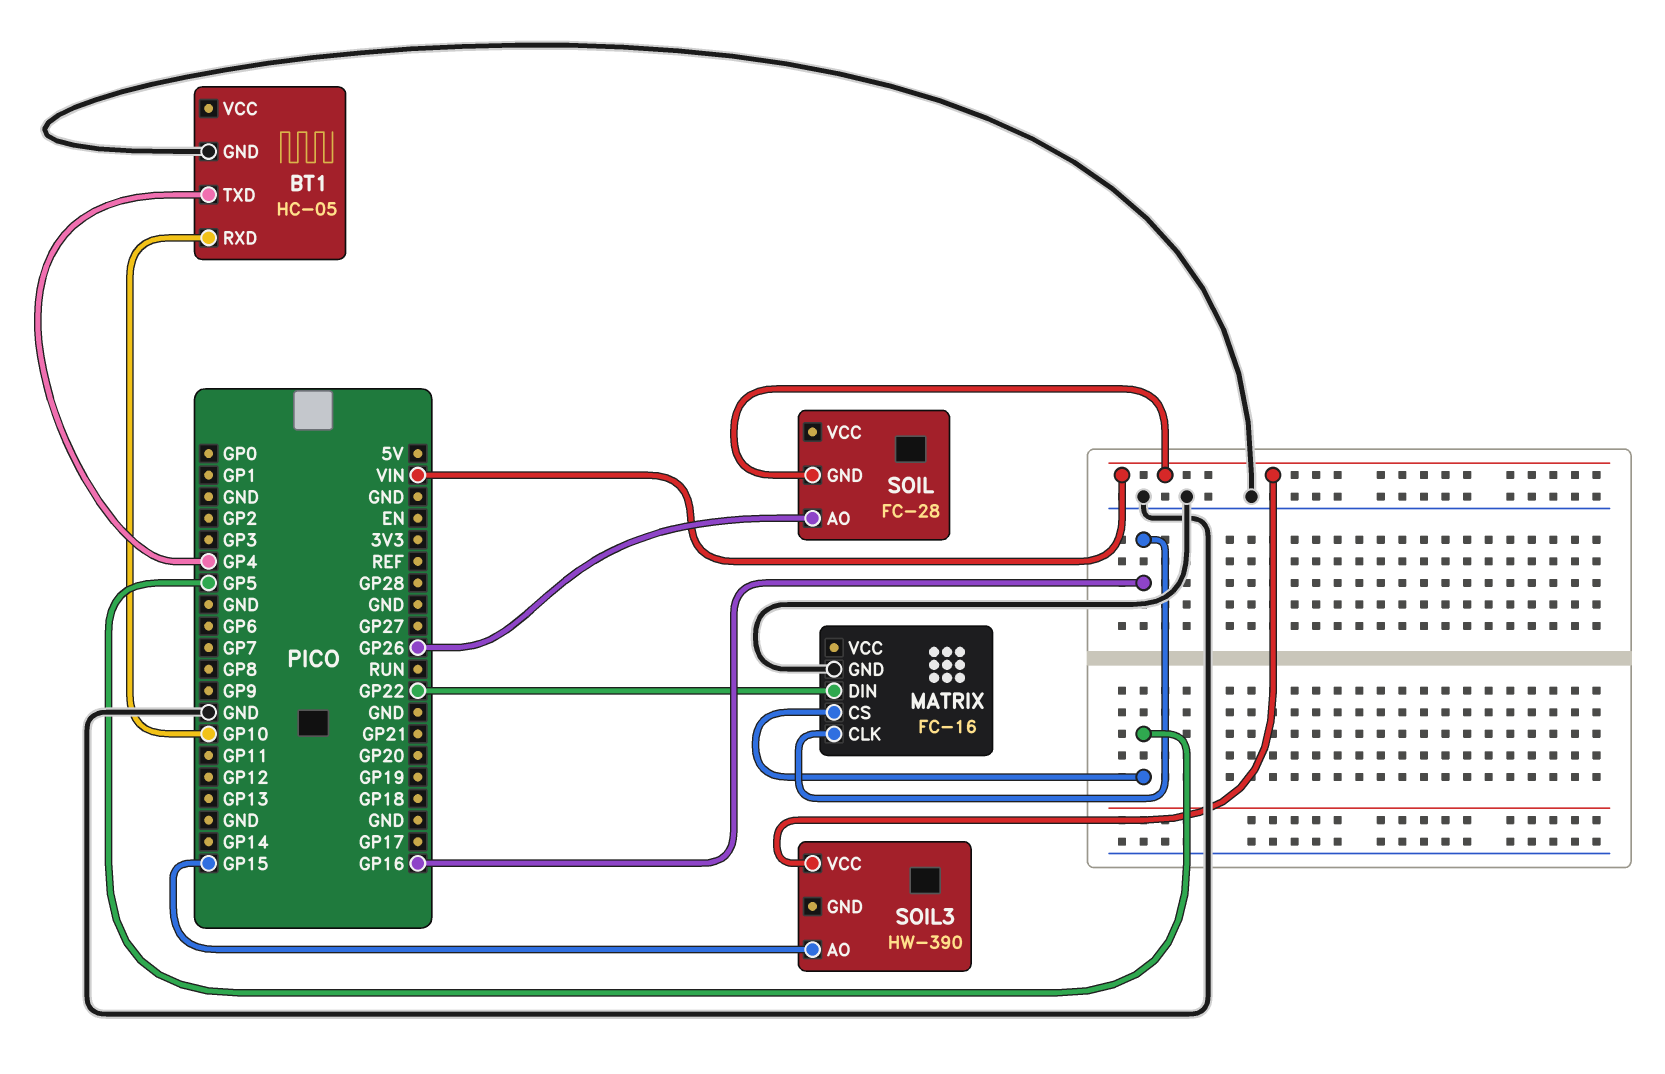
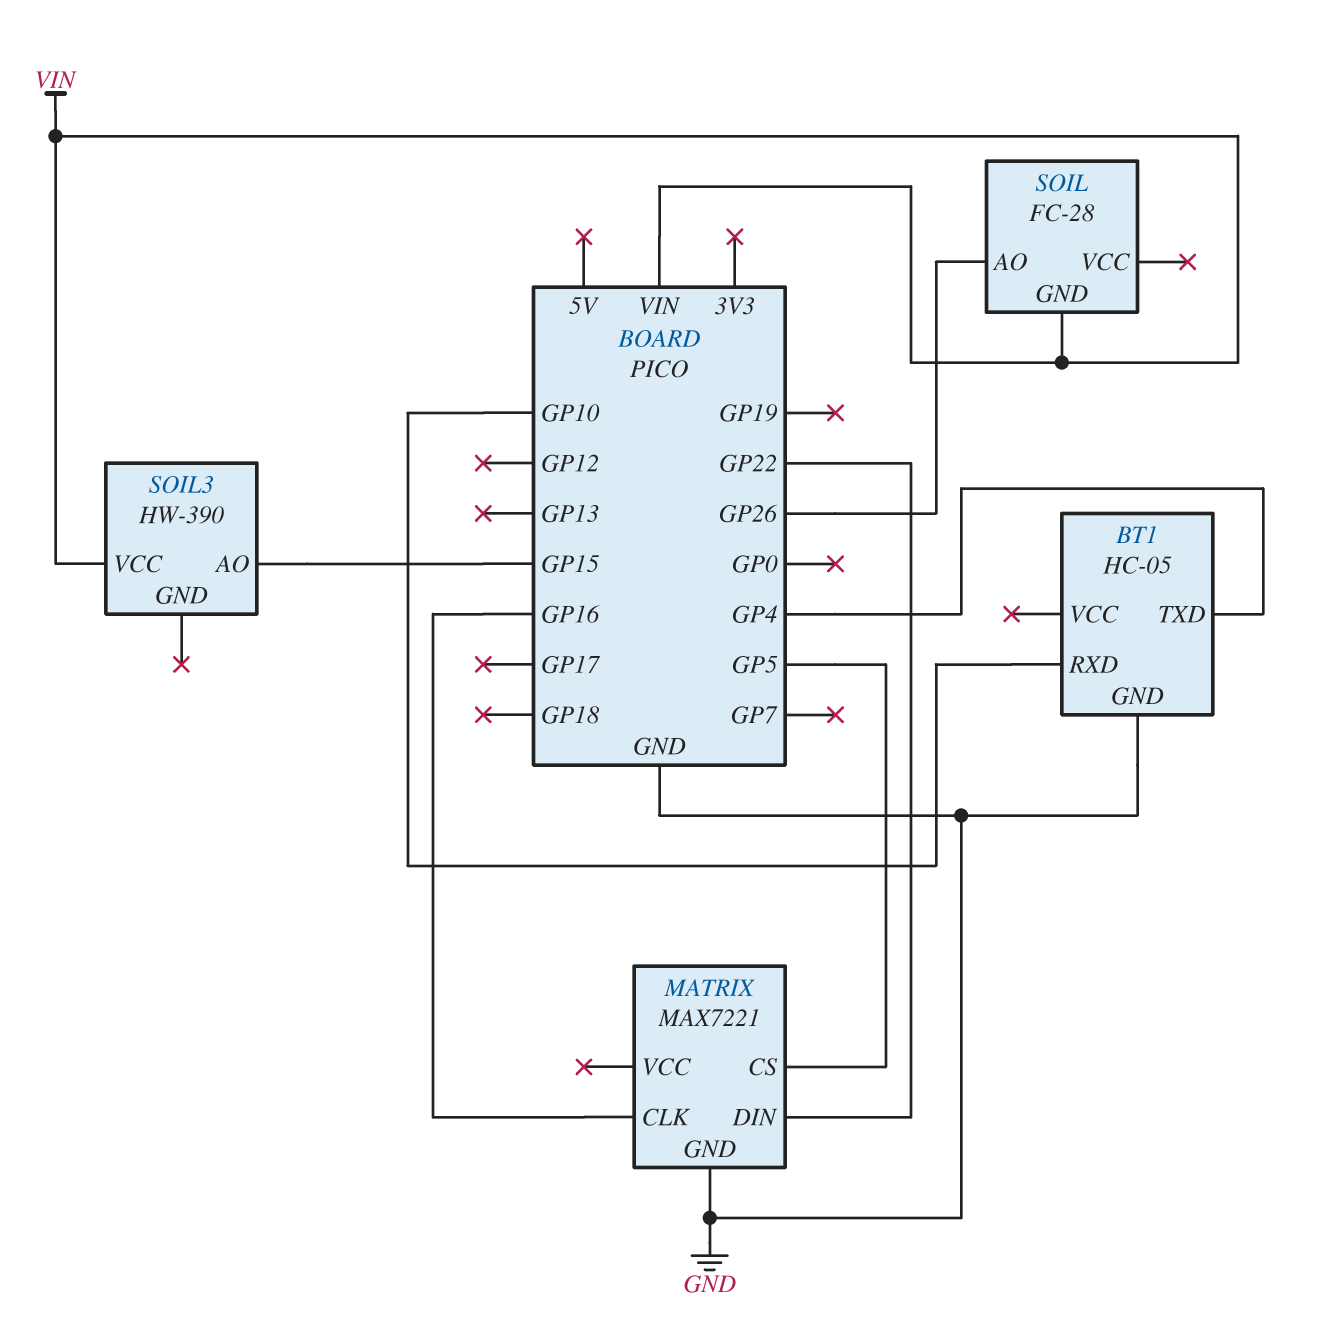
MATRIX: FC-16 -> MAX7221

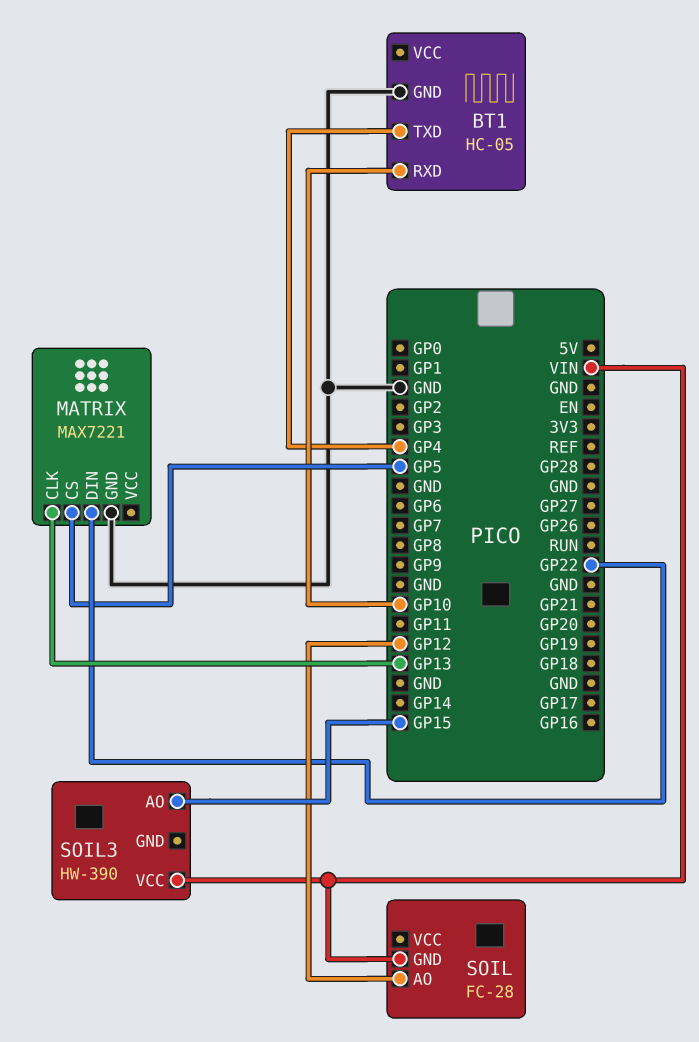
MATRIX pin CLK: GP16 -> GP13
SOIL pin AO: GP26 -> GP12

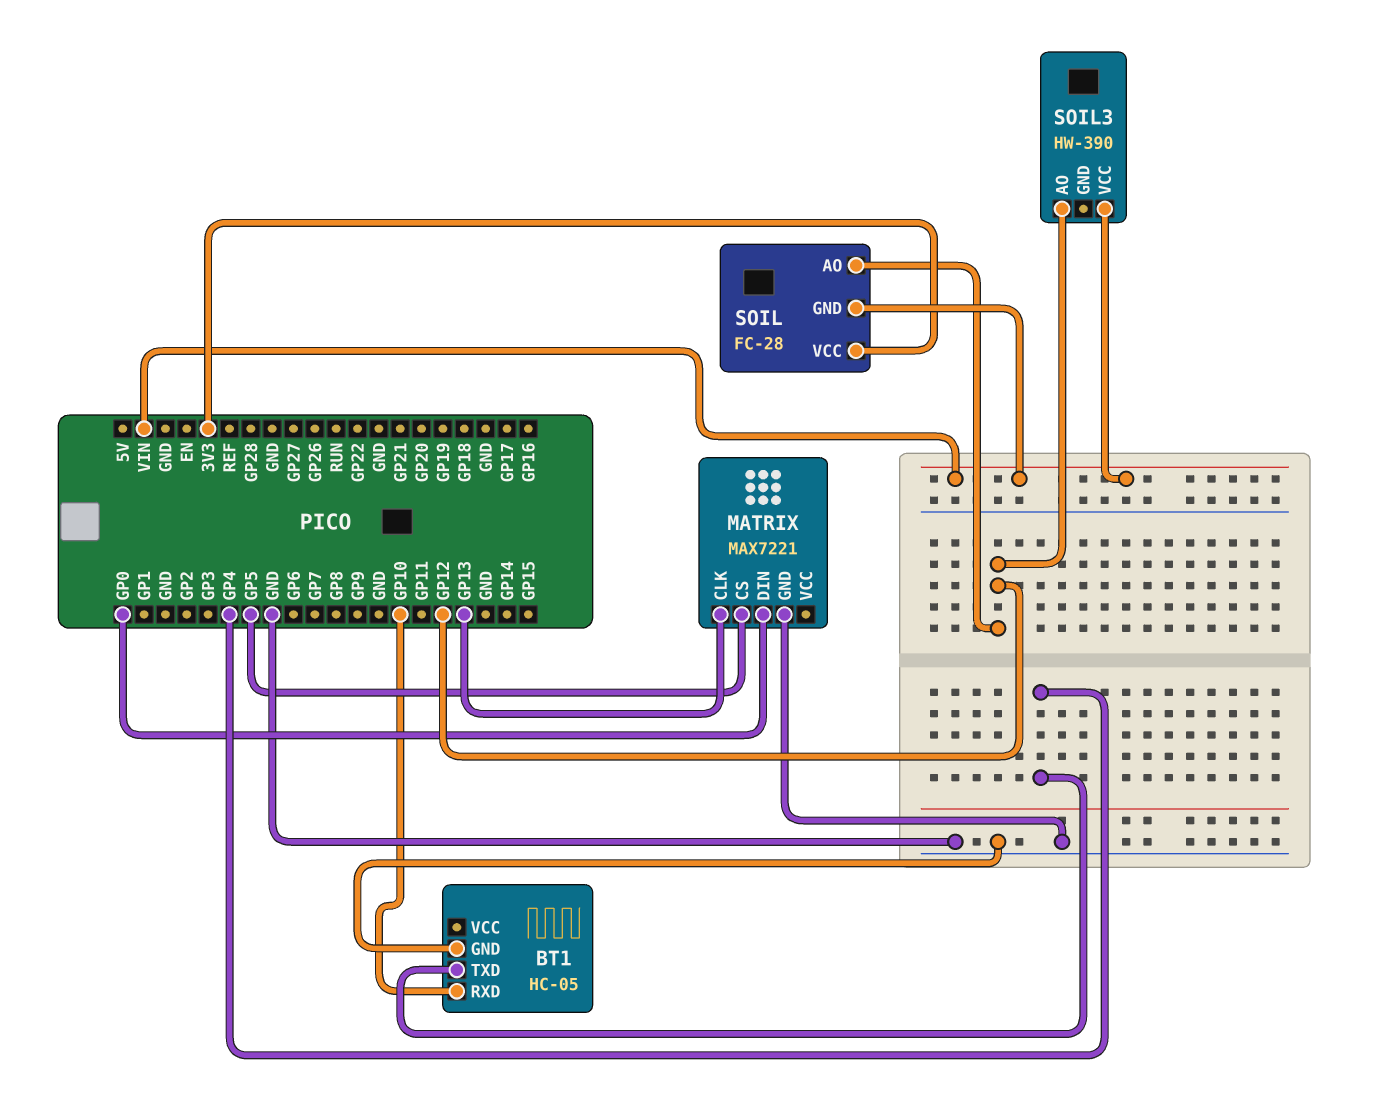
MATRIX pin DIN: GP22 -> GP0
SOIL pin VCC: none -> 3V3
SOIL3 pin AO: GP15 -> GP12

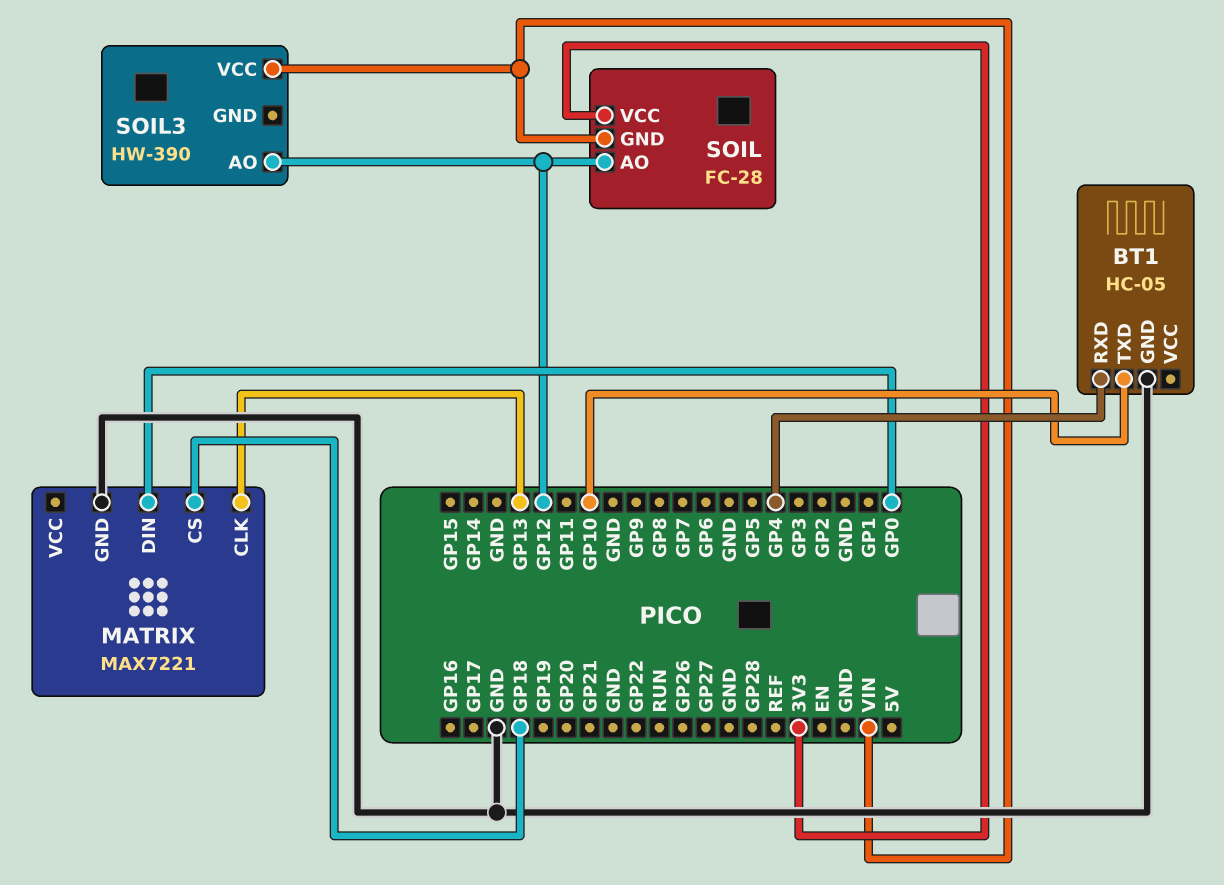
BT1 pin RXD: GP10 -> GP4
BT1 pin TXD: GP4 -> GP10
MATRIX pin CS: GP5 -> GP18

